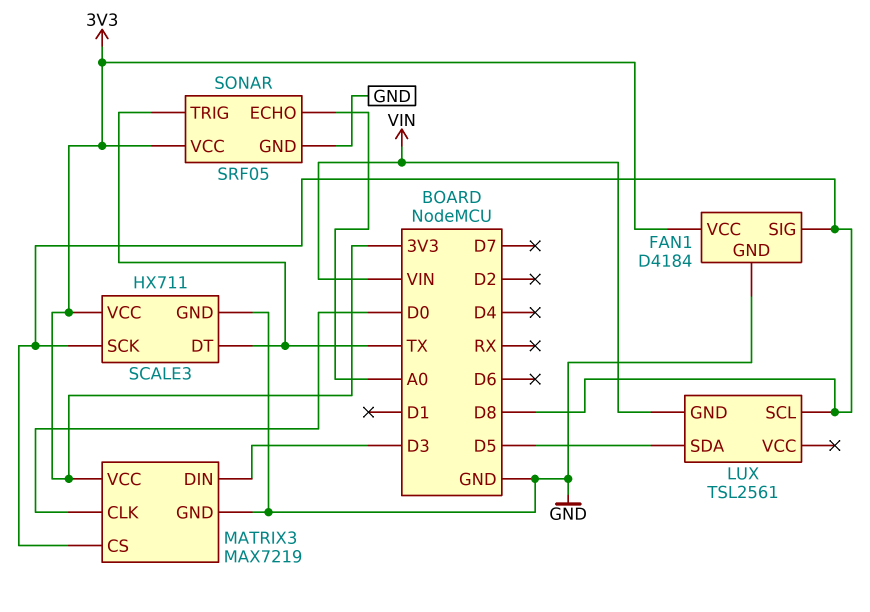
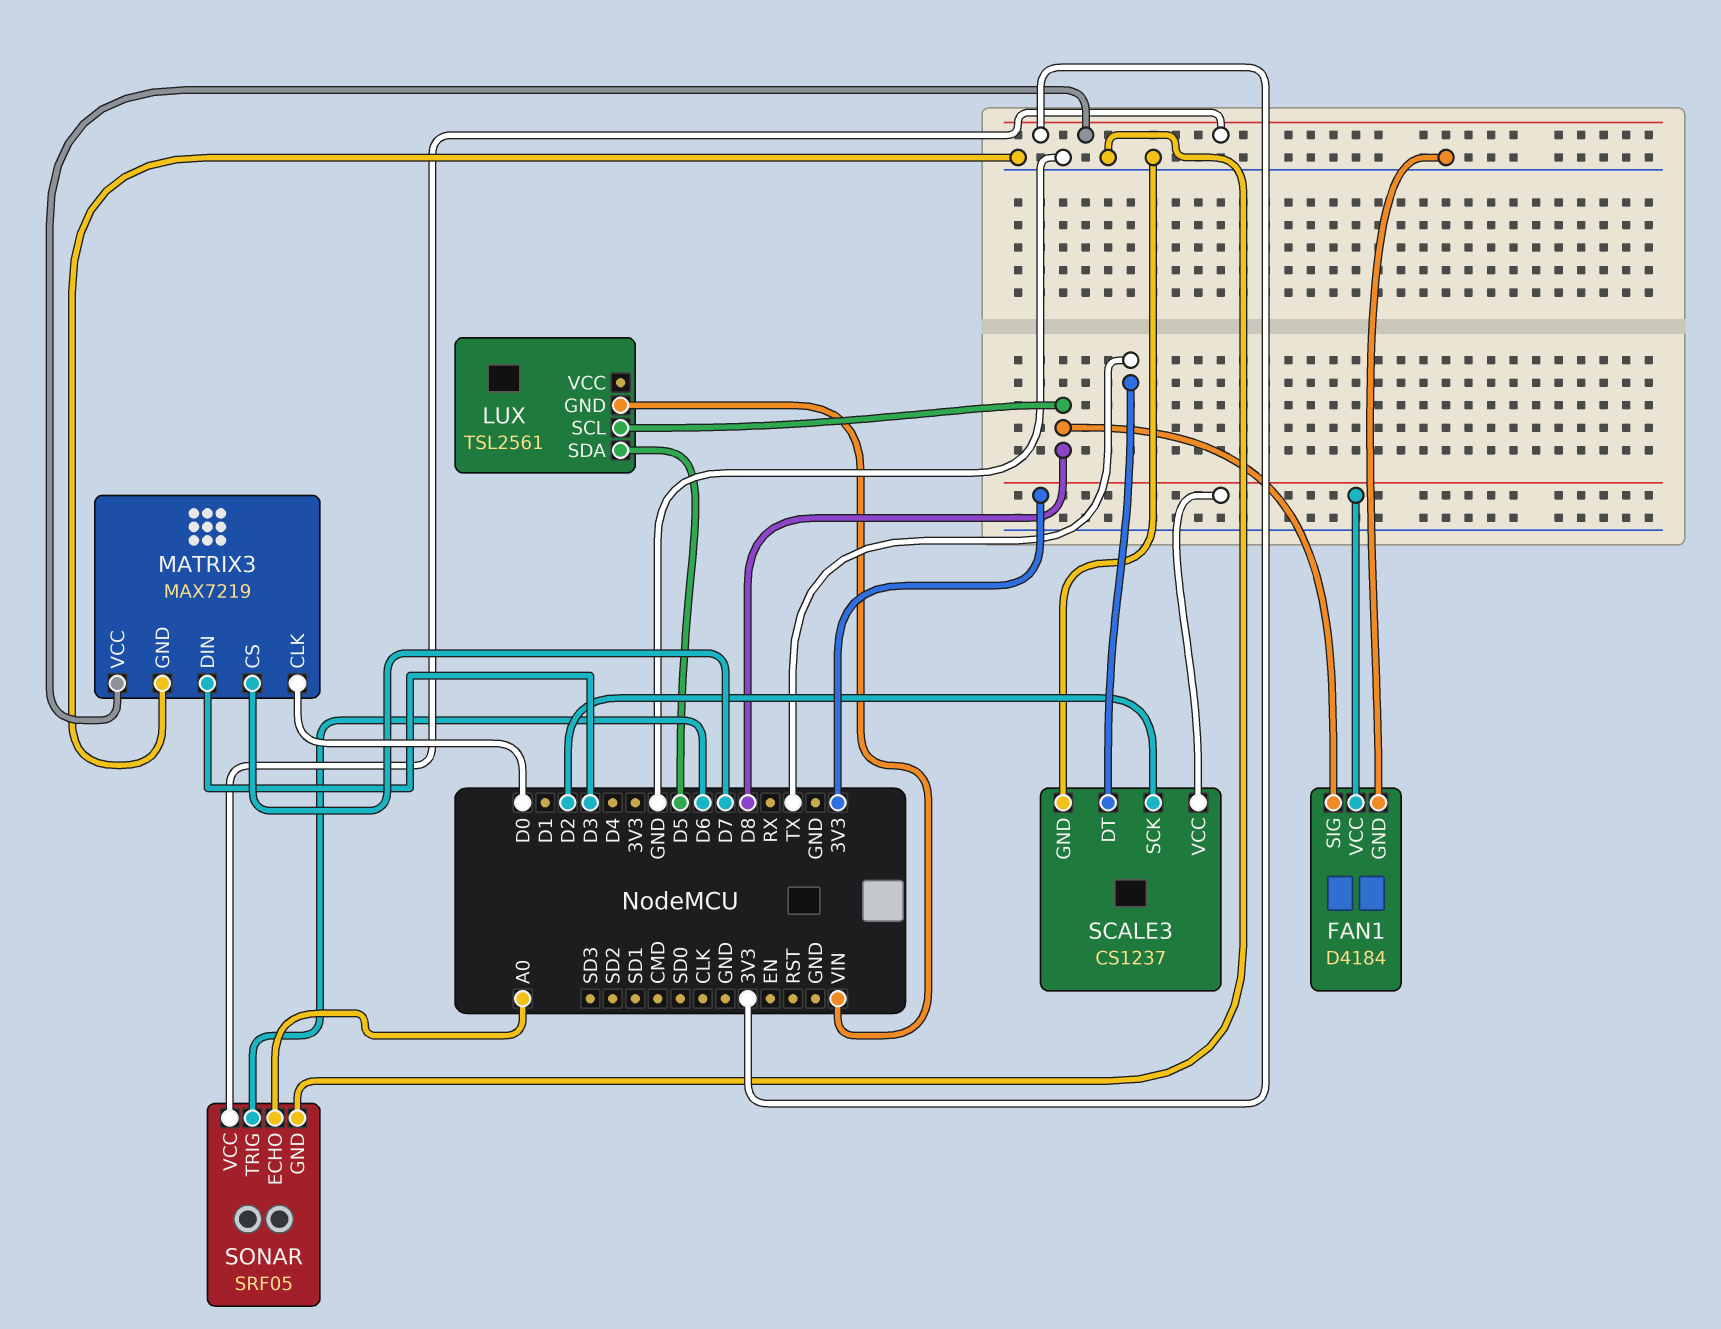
MATRIX3 pin CS: D8 -> D7
SCALE3: HX711 -> CS1237
SCALE3 pin SCK: D8 -> D2
SONAR pin TRIG: TX -> D6

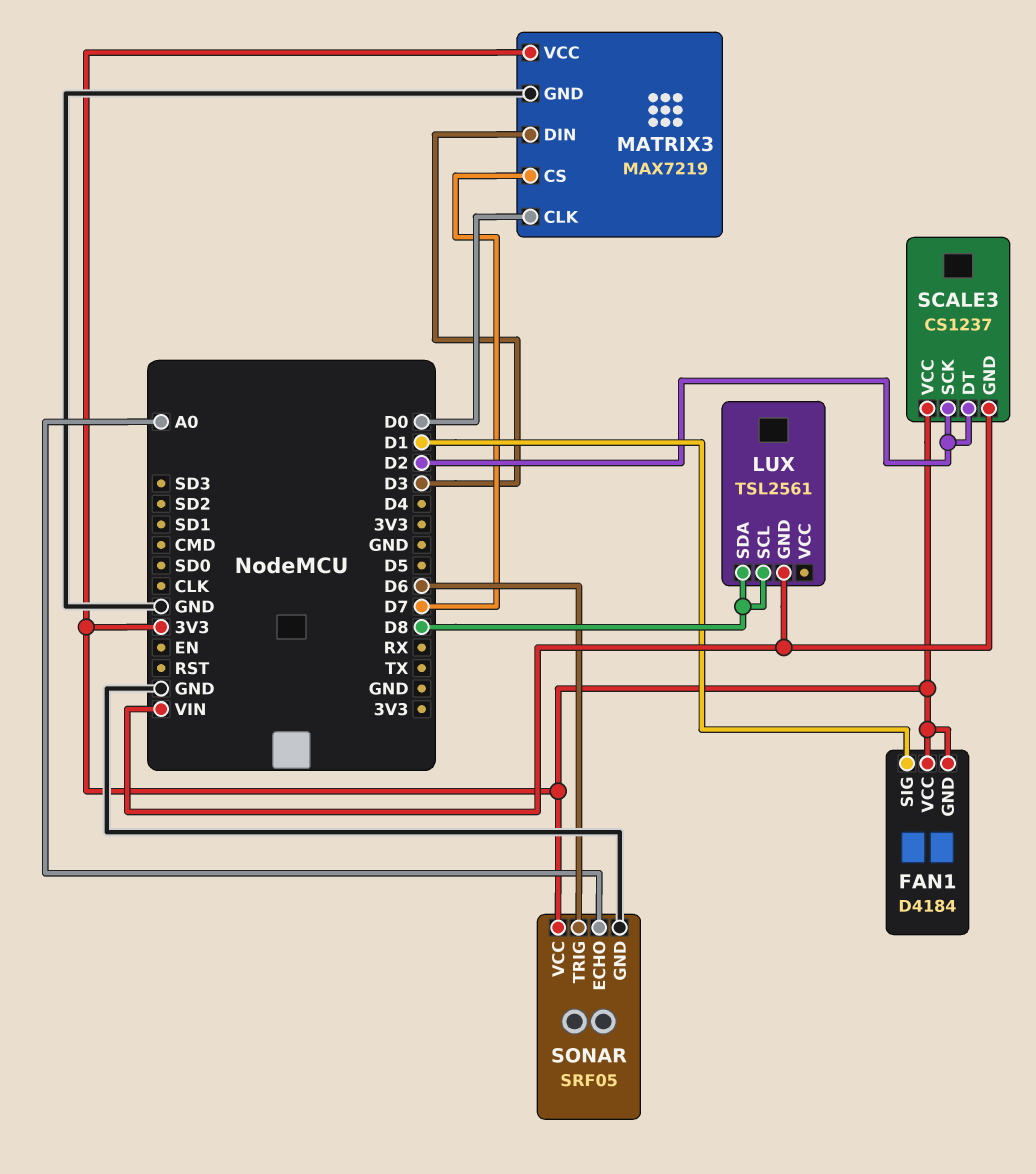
FAN1 pin GND: GND -> 3V3
FAN1 pin SIG: D8 -> D1
LUX pin SDA: D5 -> D8
SCALE3 pin DT: TX -> D2
SCALE3 pin GND: GND -> VIN

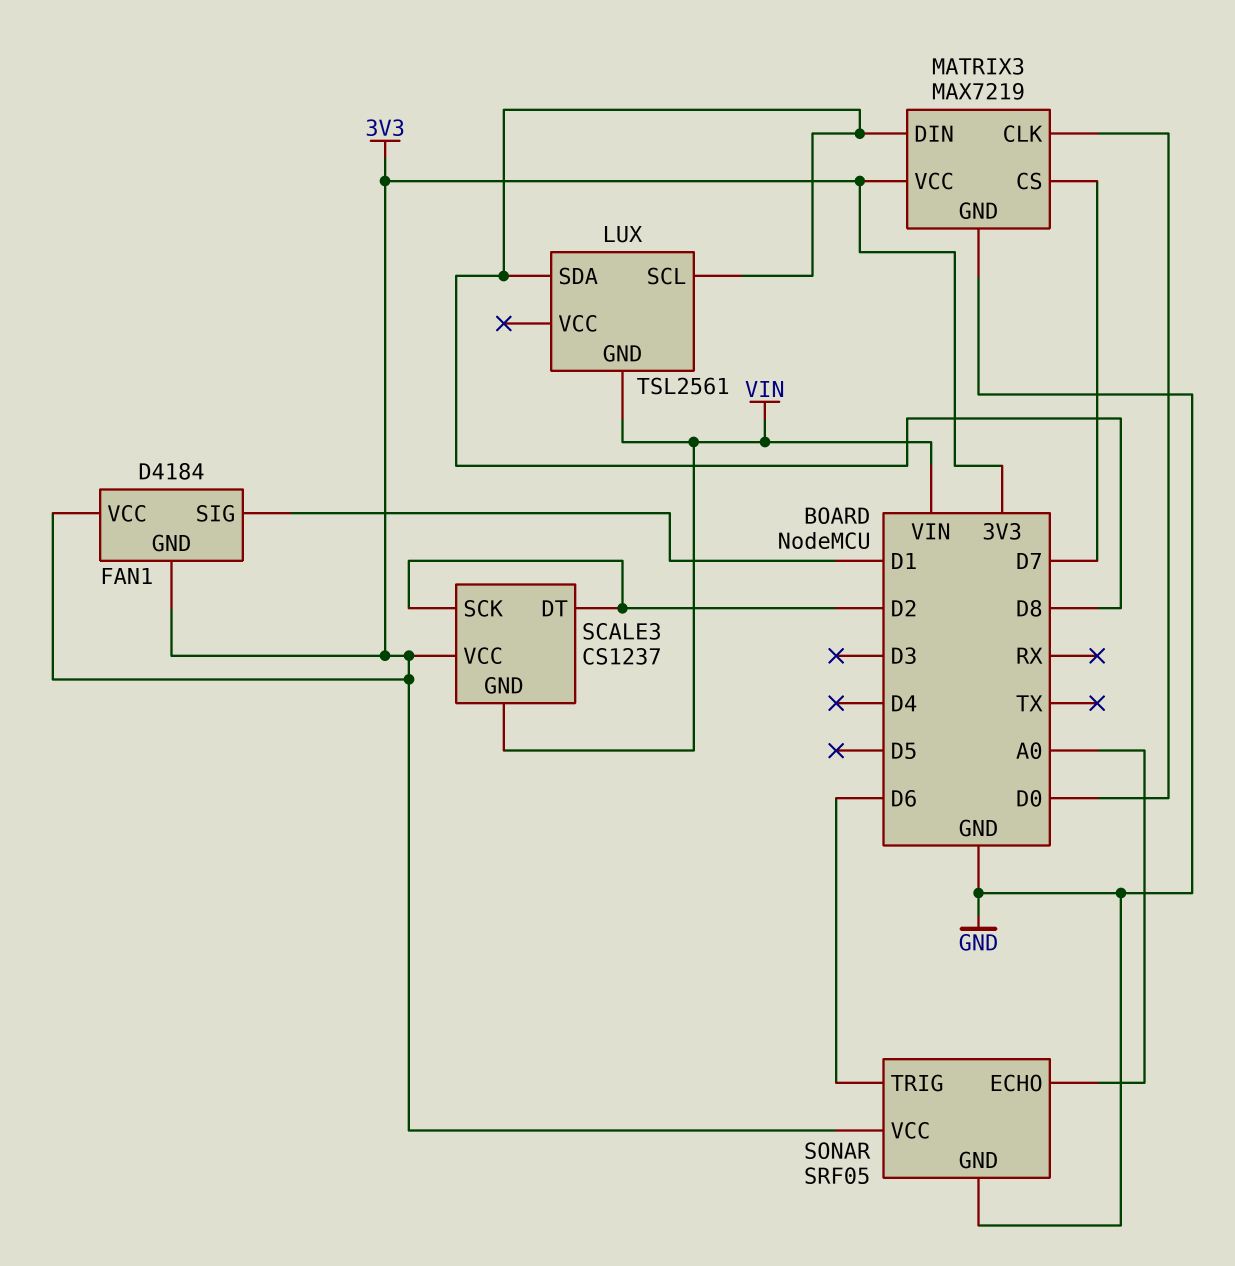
MATRIX3 pin DIN: D3 -> D8

